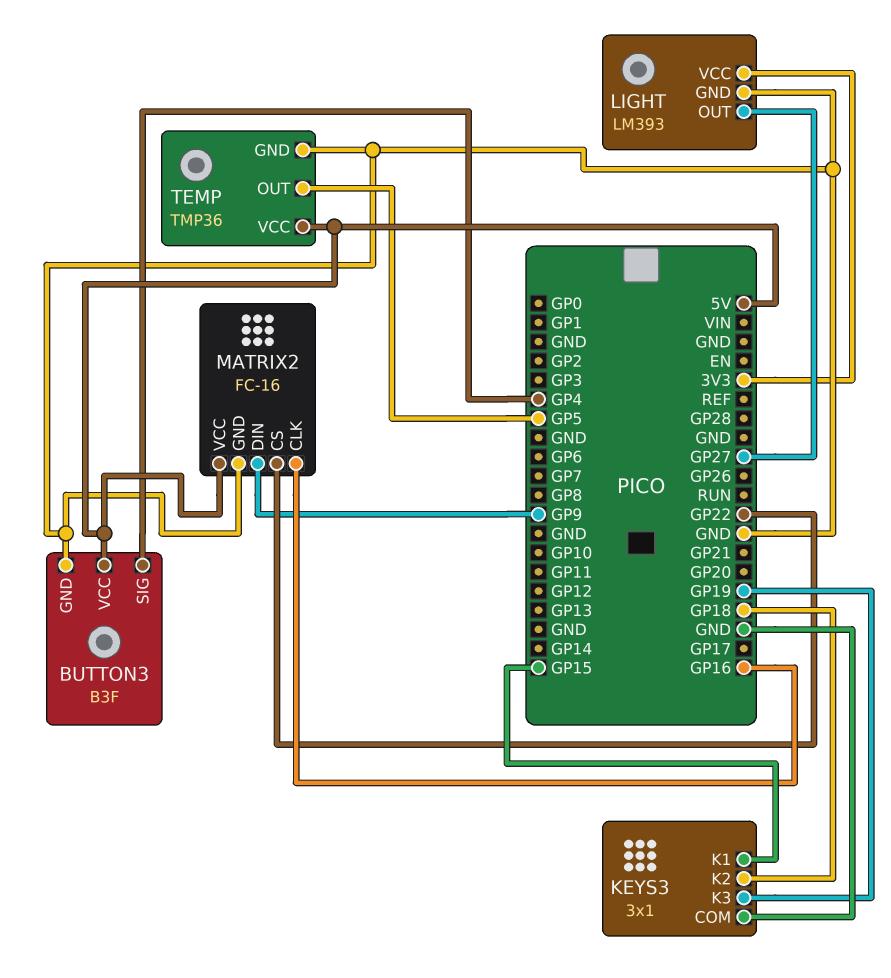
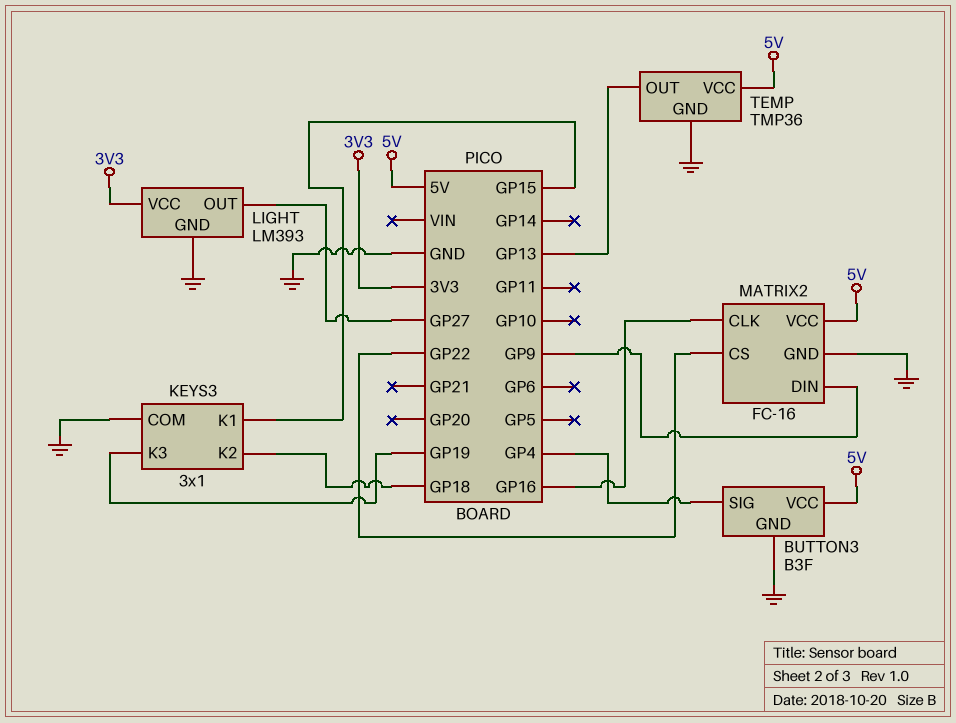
TEMP pin OUT: GP5 -> GP13

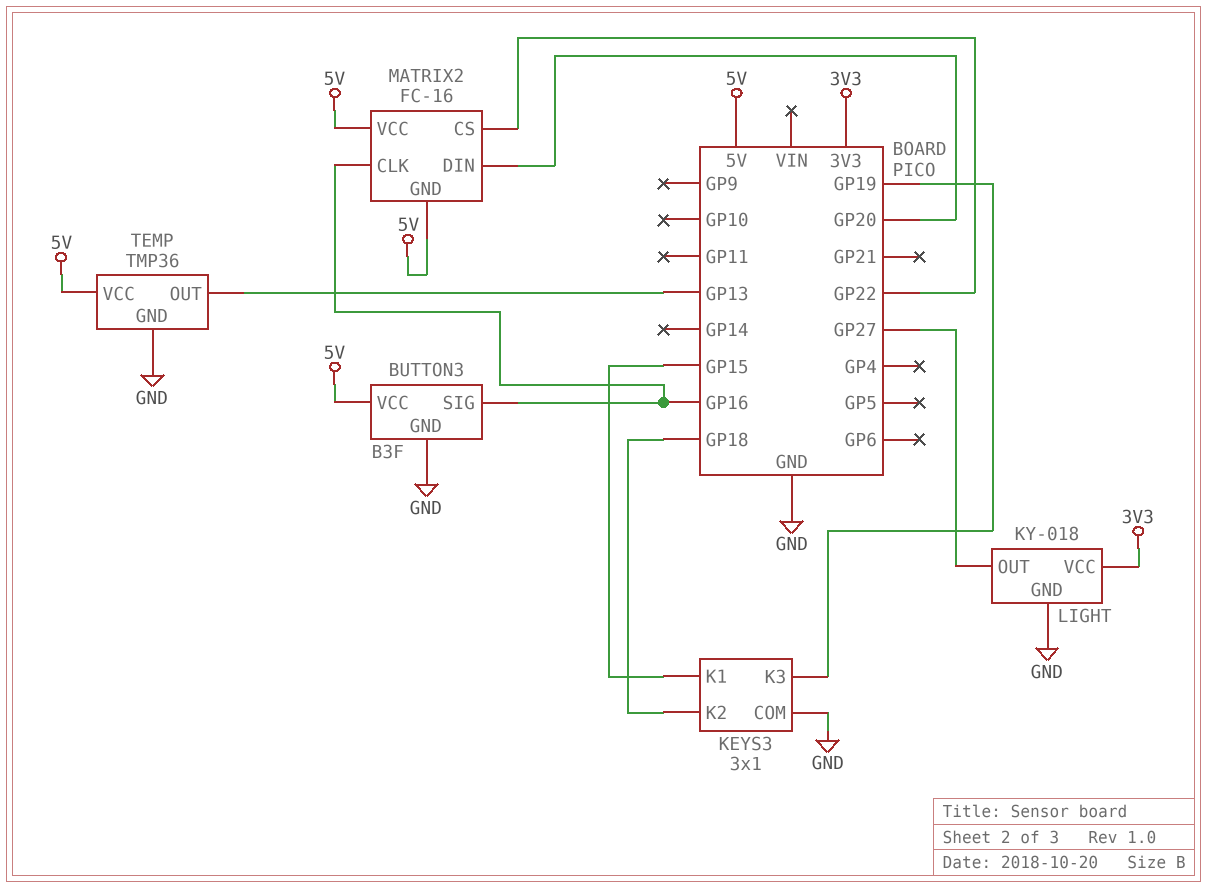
BUTTON3 pin SIG: GP4 -> GP16
LIGHT: LM393 -> KY-018
MATRIX2 pin DIN: GP9 -> GP20
MATRIX2 pin GND: GND -> 5V

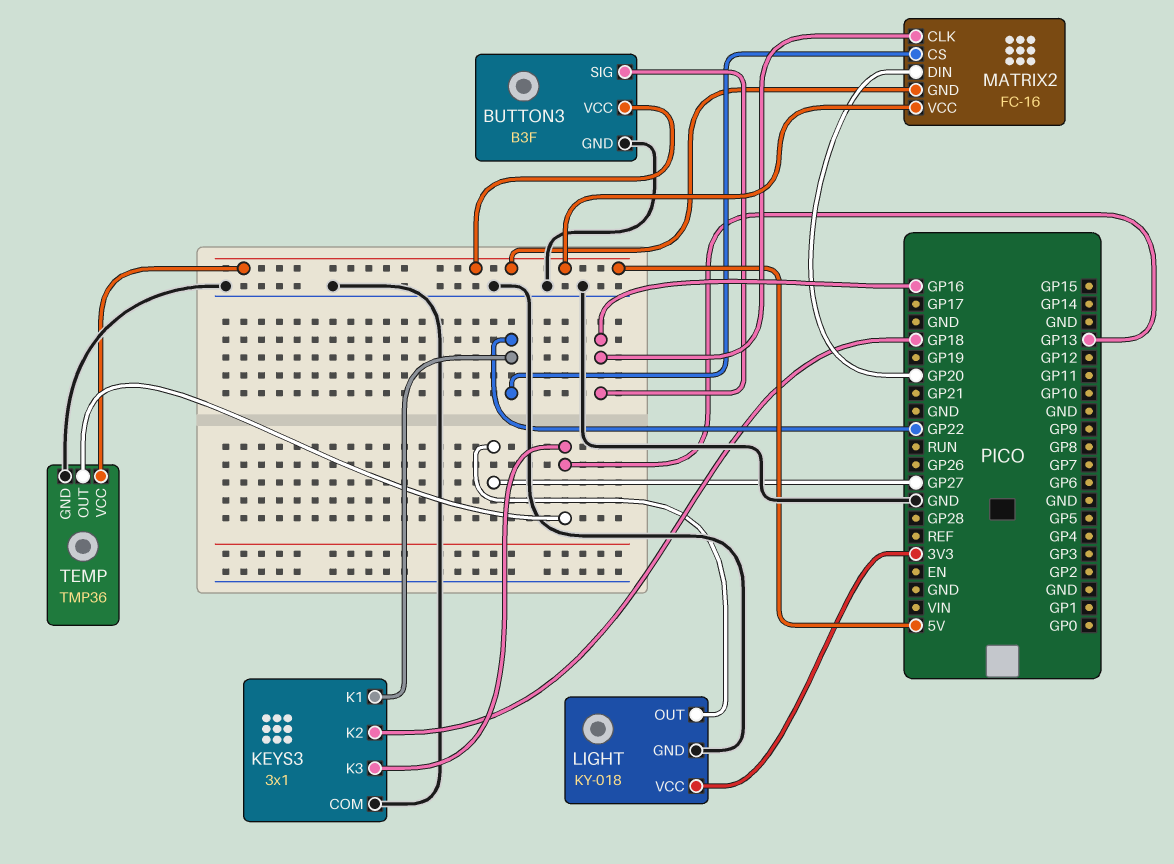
KEYS3 pin K1: GP15 -> GP22
KEYS3 pin K3: GP19 -> GP13

